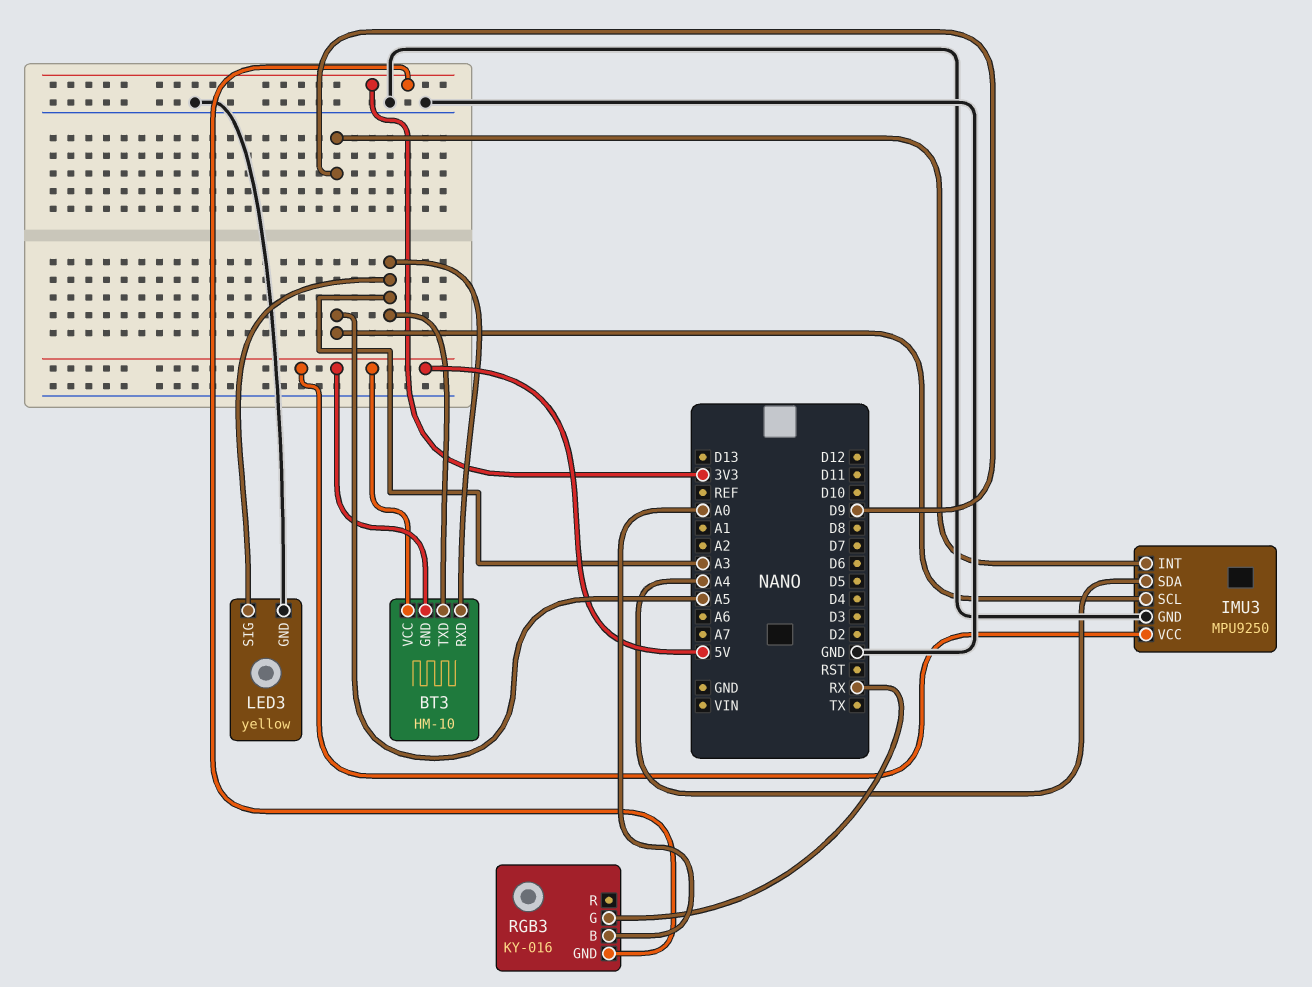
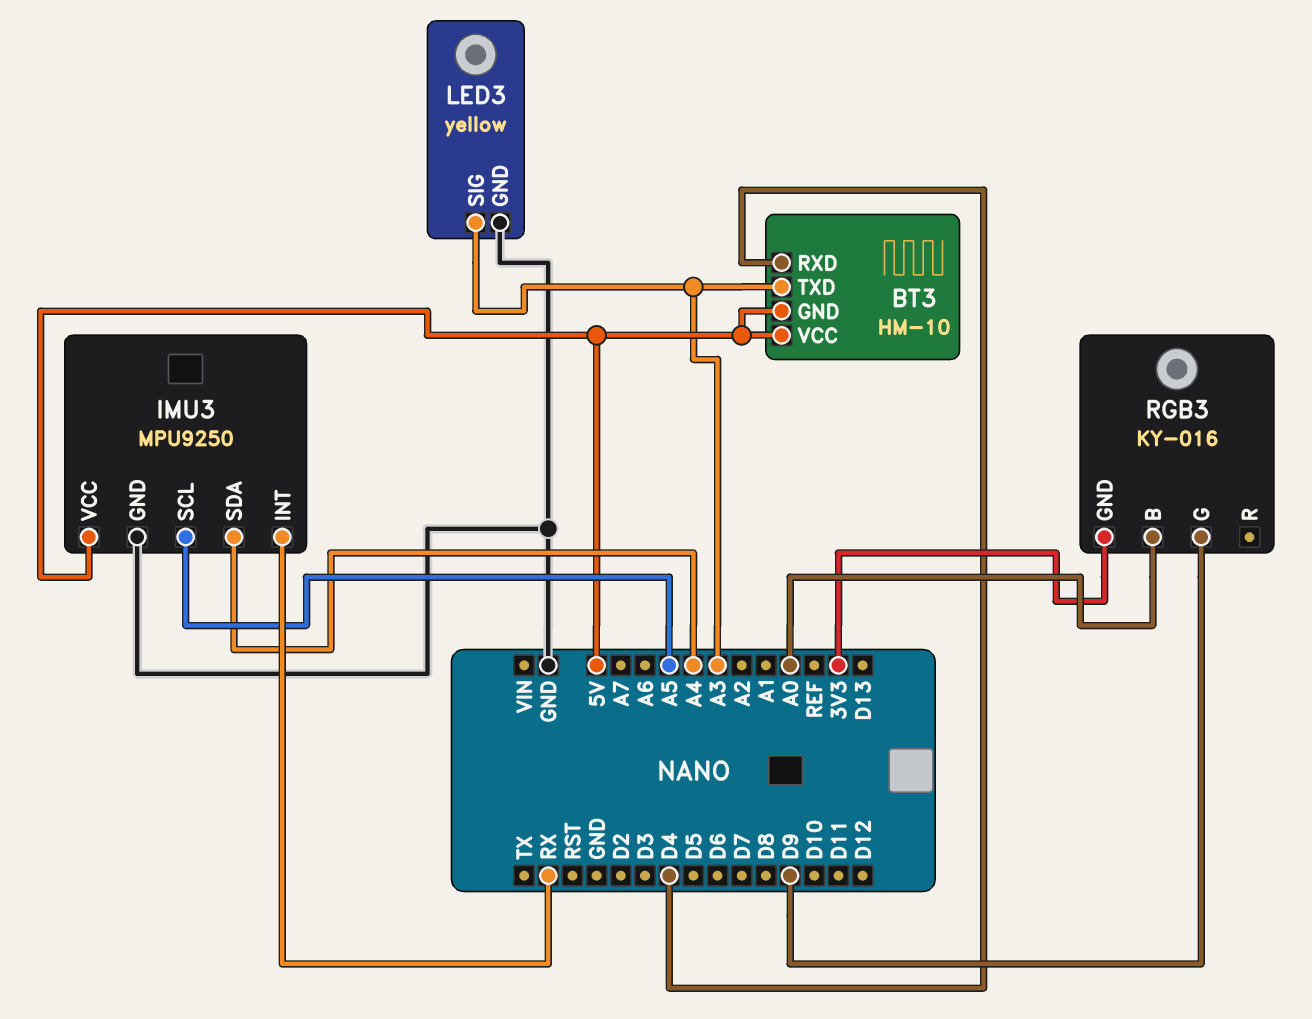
BT3 pin RXD: A3 -> D4
IMU3 pin INT: D9 -> RX
RGB3 pin G: RX -> D9

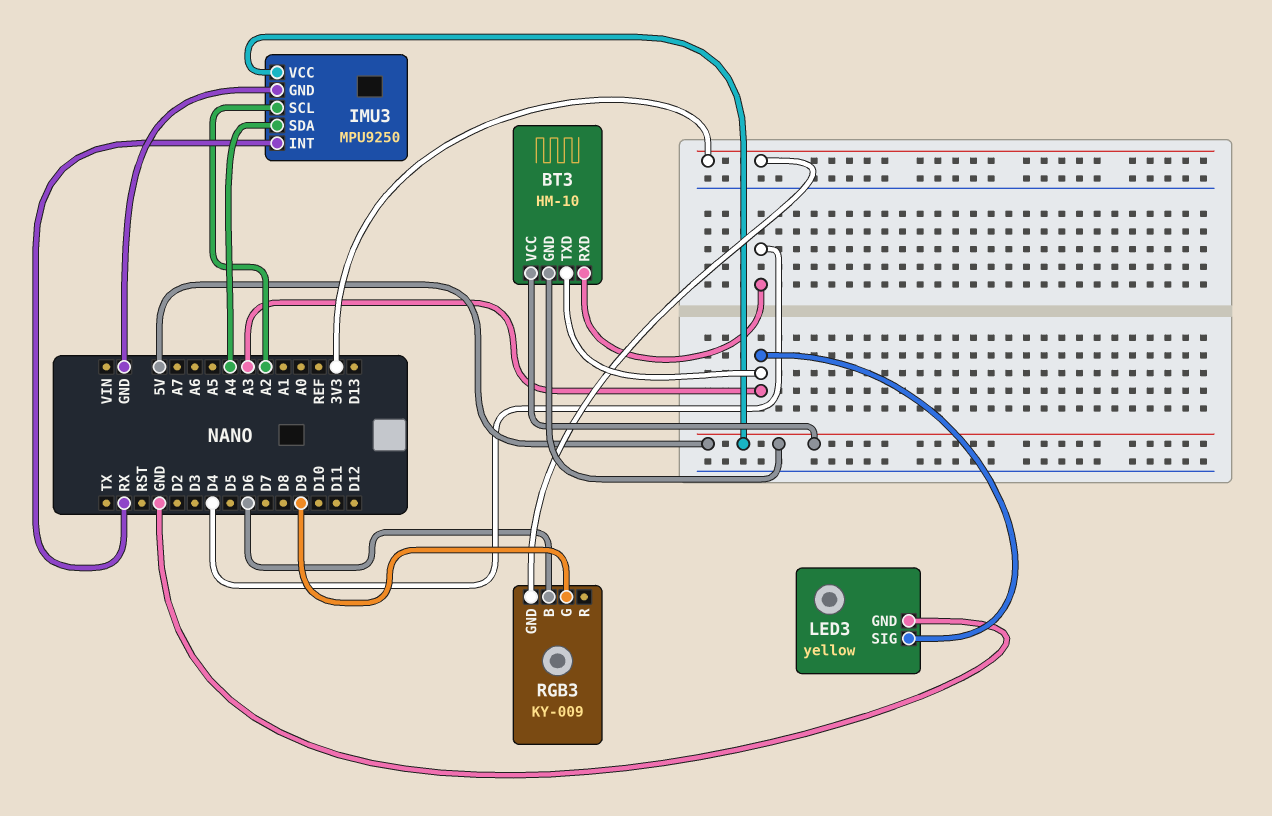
IMU3 pin SCL: A5 -> A2
RGB3: KY-016 -> KY-009
RGB3 pin B: A0 -> D6

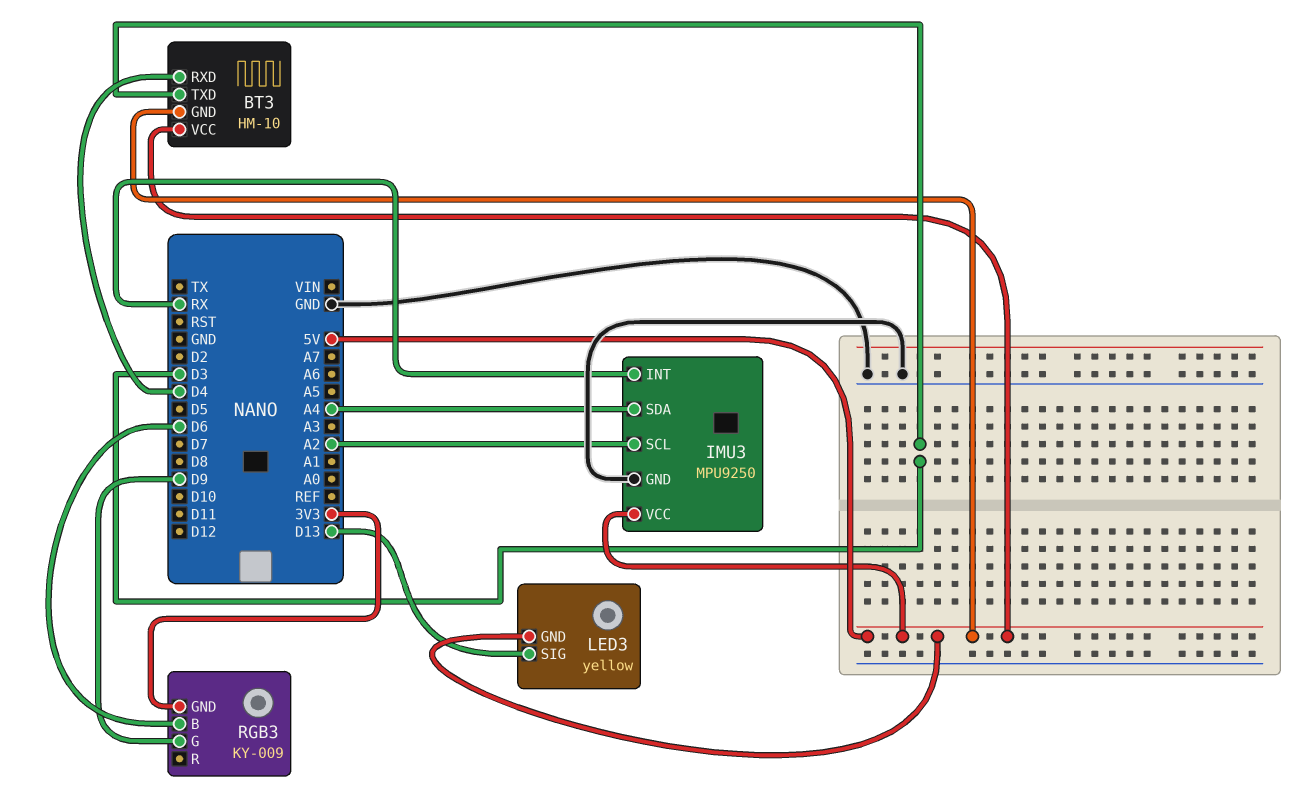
BT3 pin TXD: A3 -> D3
LED3 pin GND: GND -> 5V
LED3 pin SIG: A3 -> D13

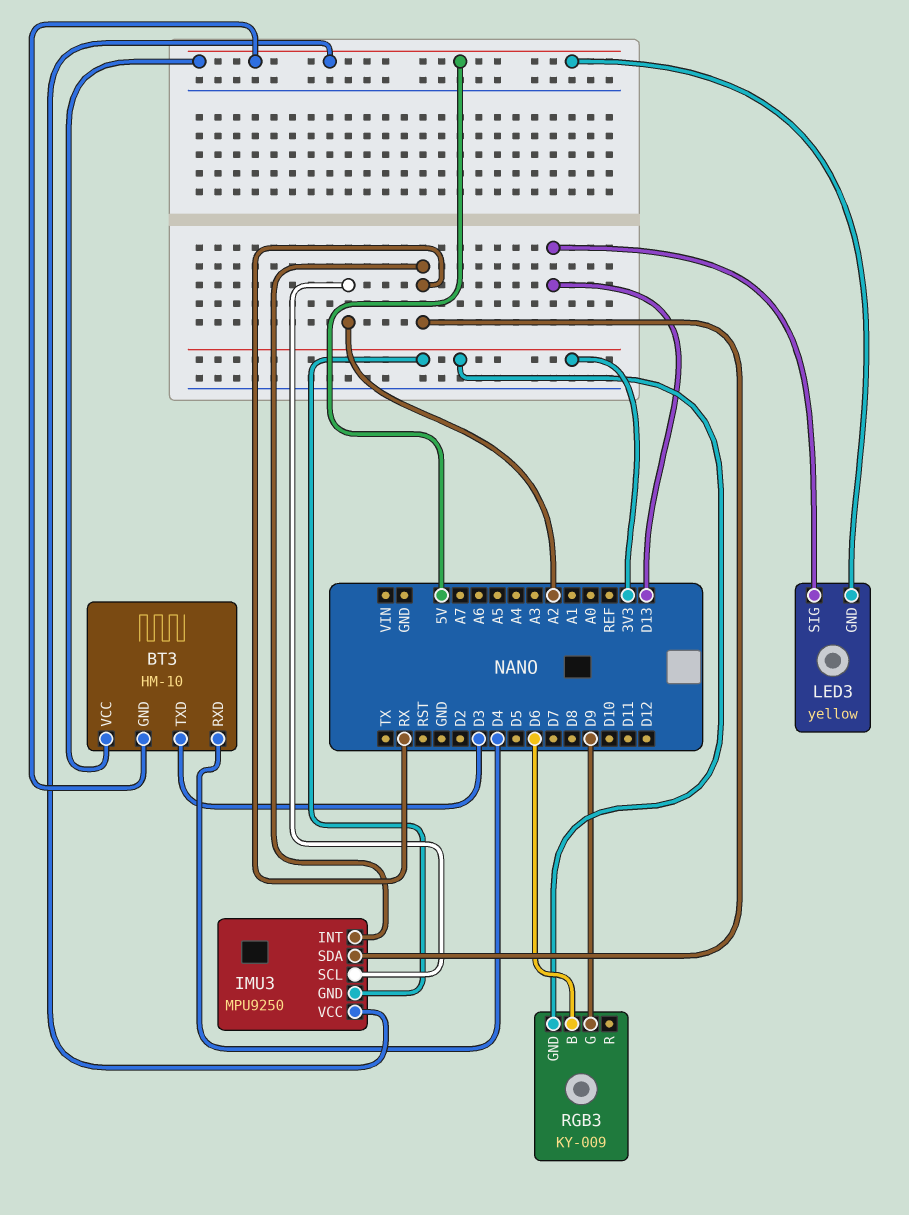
IMU3 pin GND: GND -> 3V3
IMU3 pin SDA: A4 -> RX

